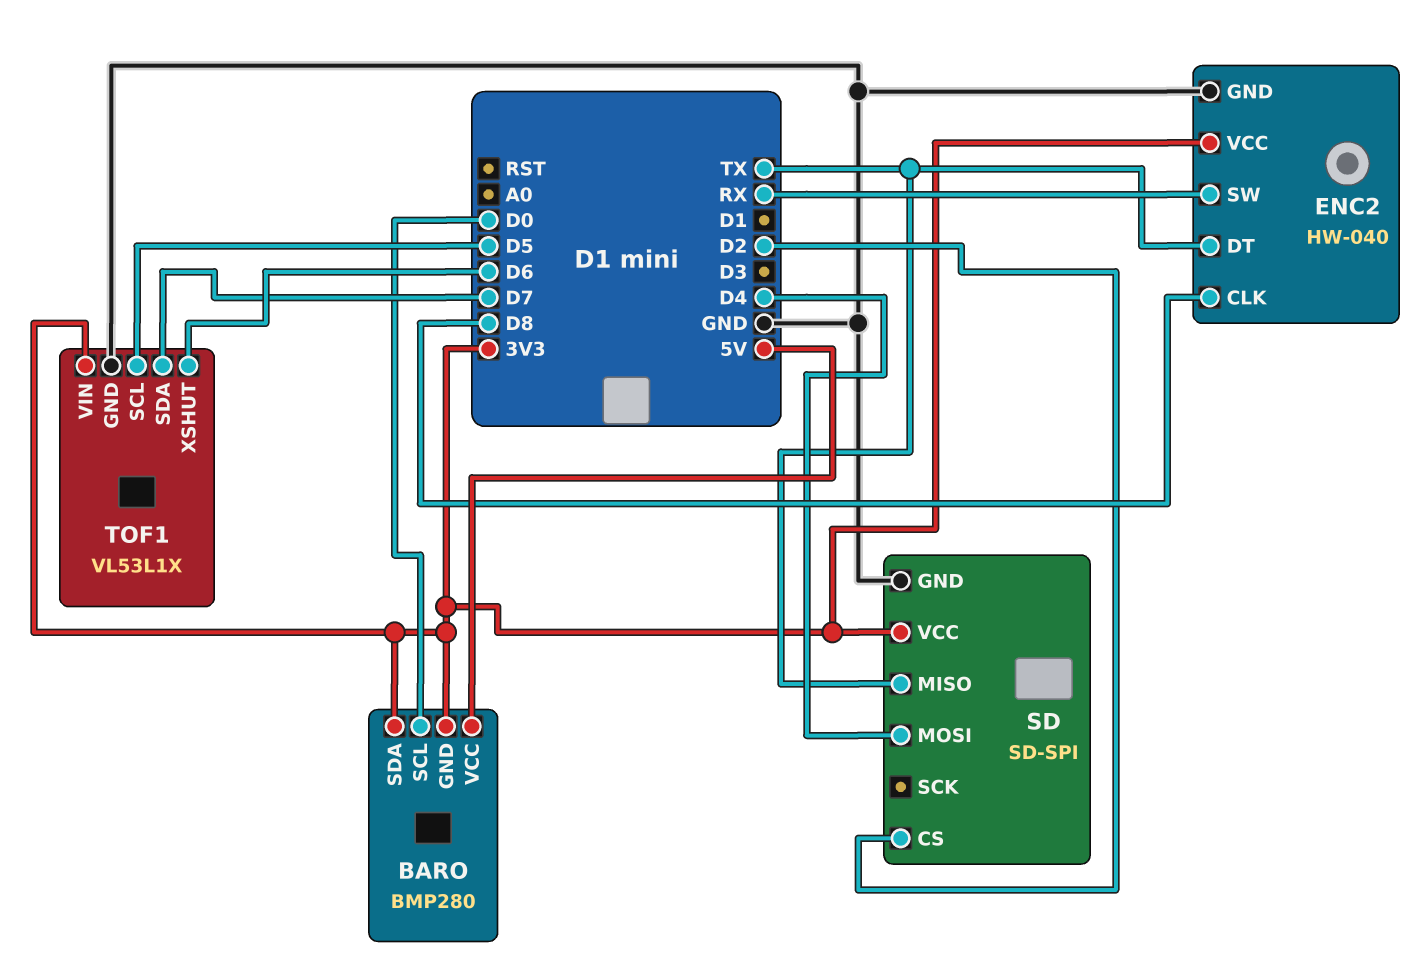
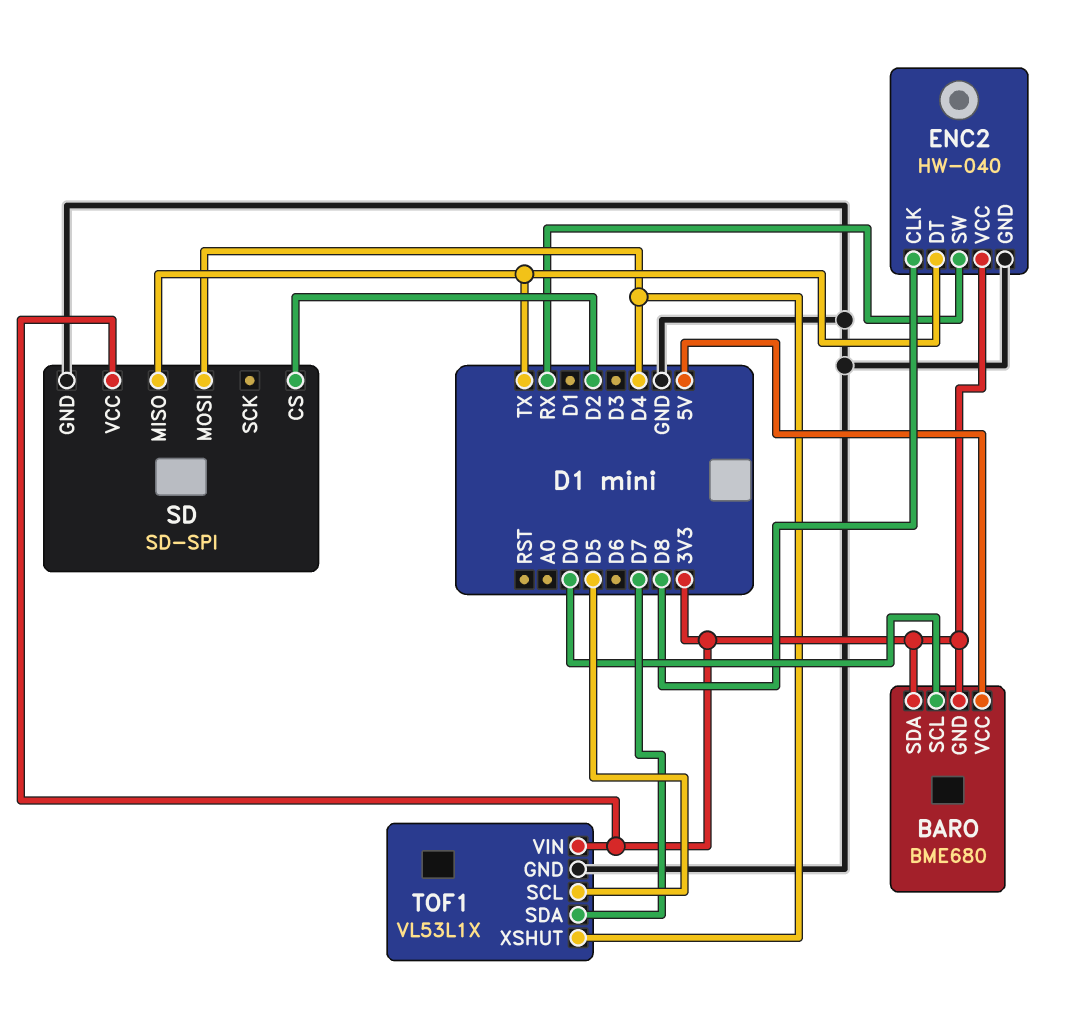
BARO: BMP280 -> BME680
TOF1 pin XSHUT: D6 -> D4

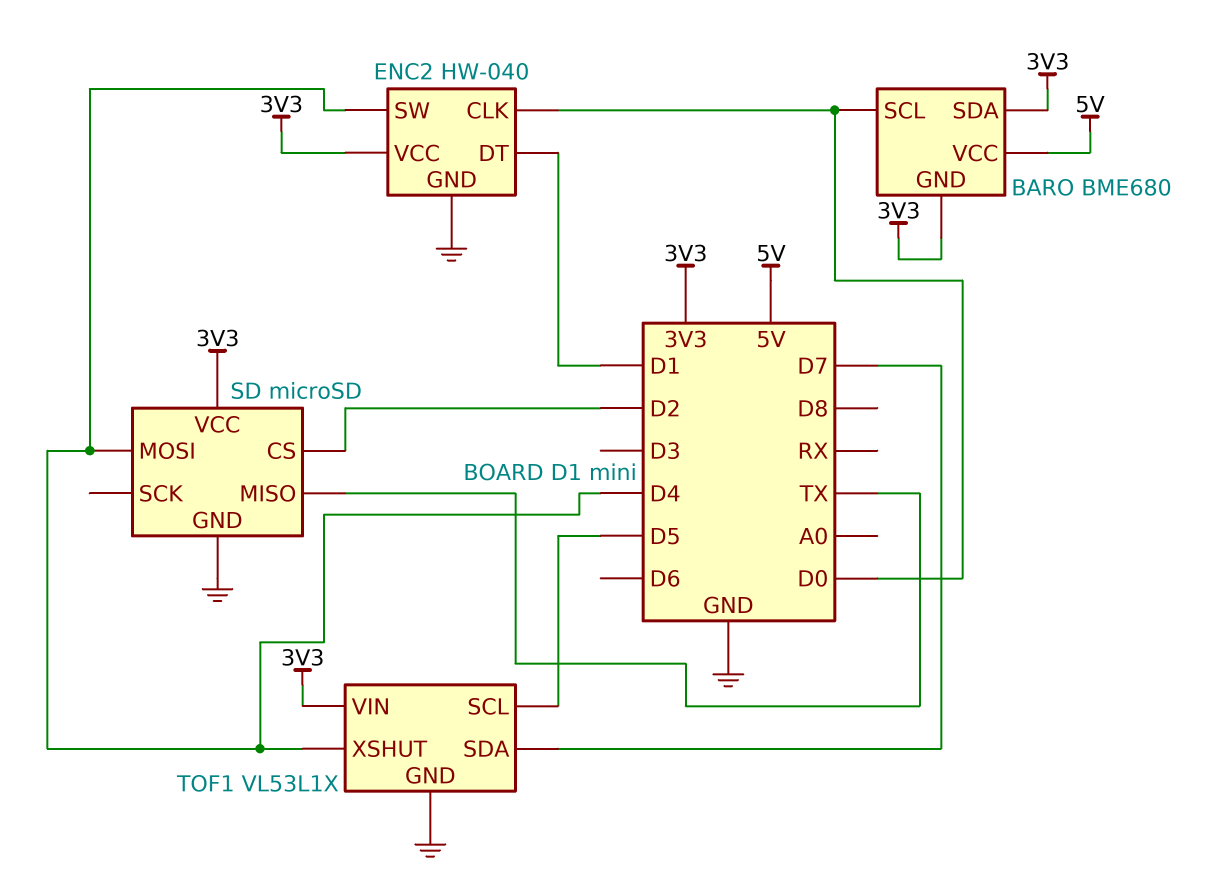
ENC2 pin CLK: D8 -> D0
ENC2 pin DT: TX -> D1
ENC2 pin SW: RX -> D4
SD: SD-SPI -> microSD

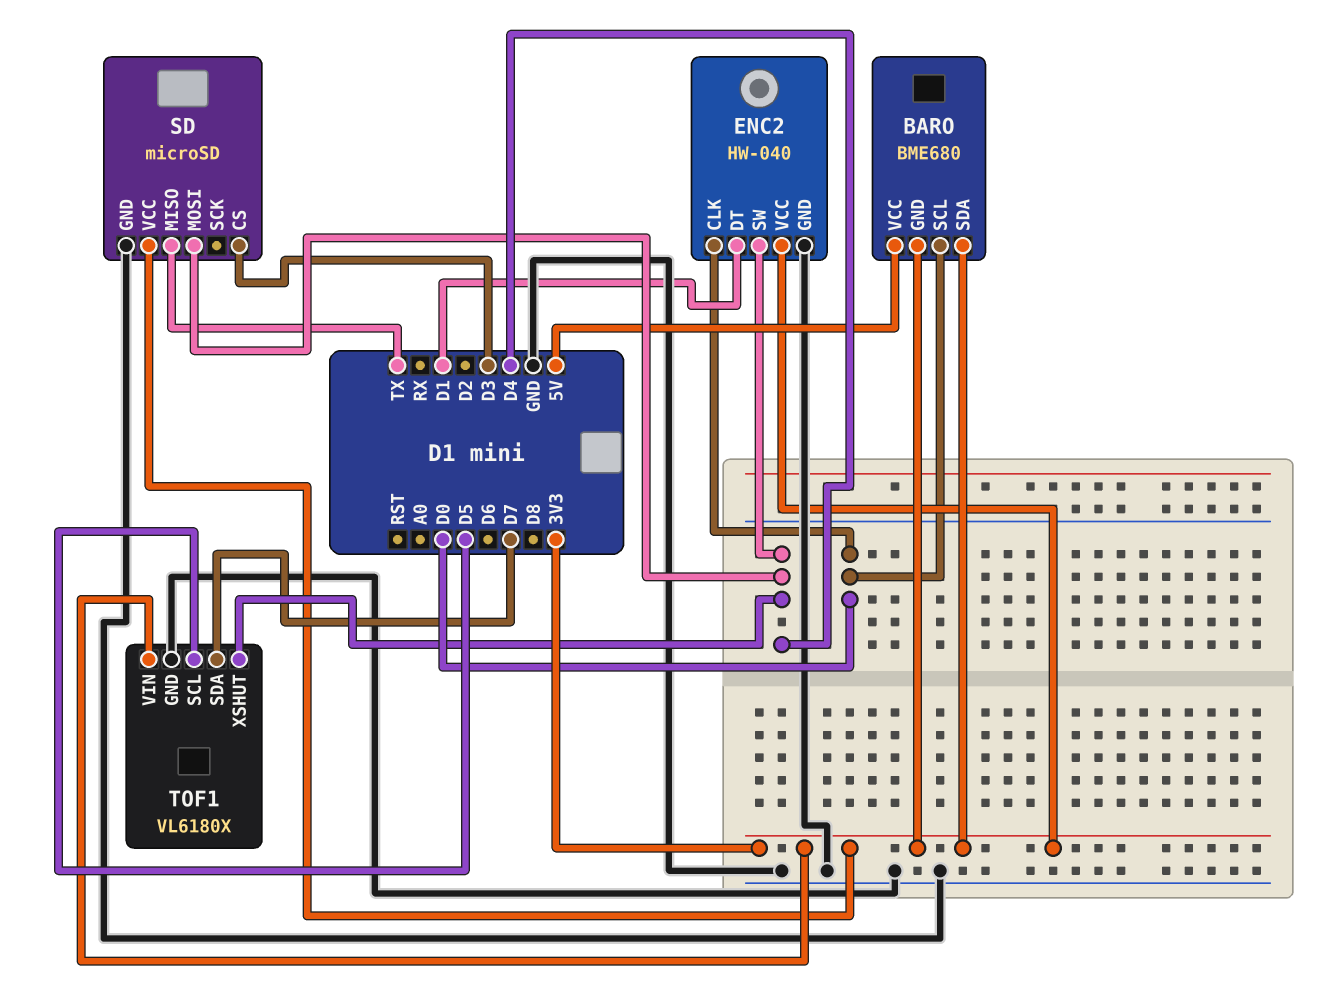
SD pin CS: D2 -> D3
TOF1: VL53L1X -> VL6180X

